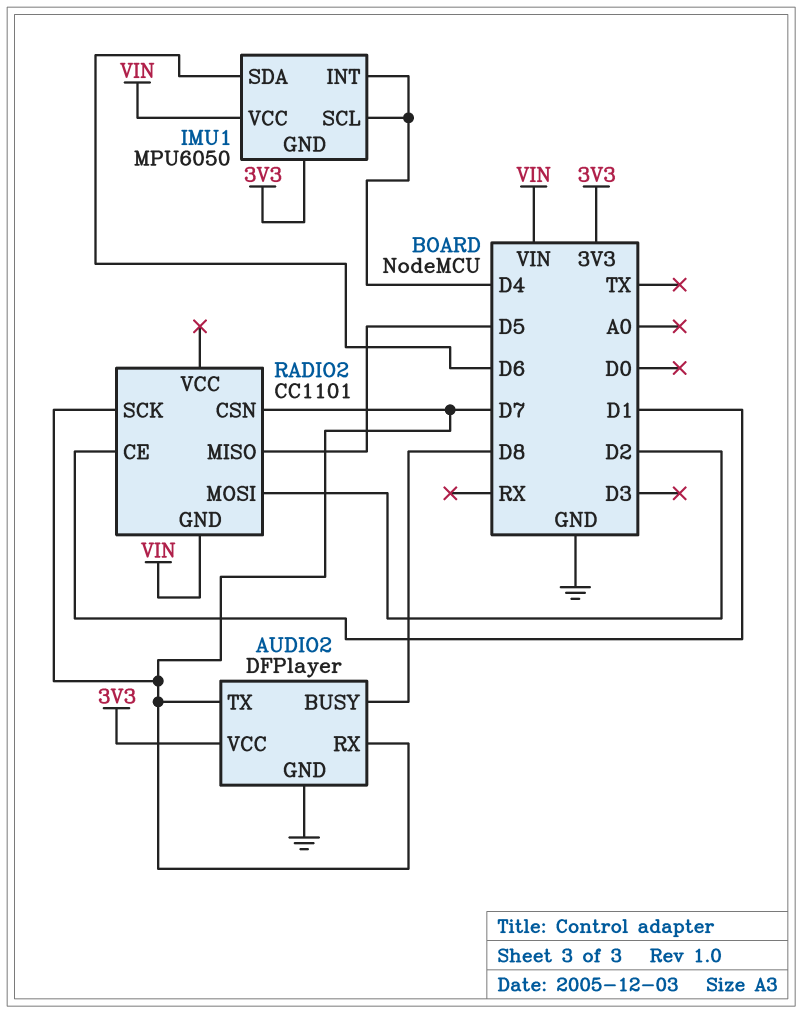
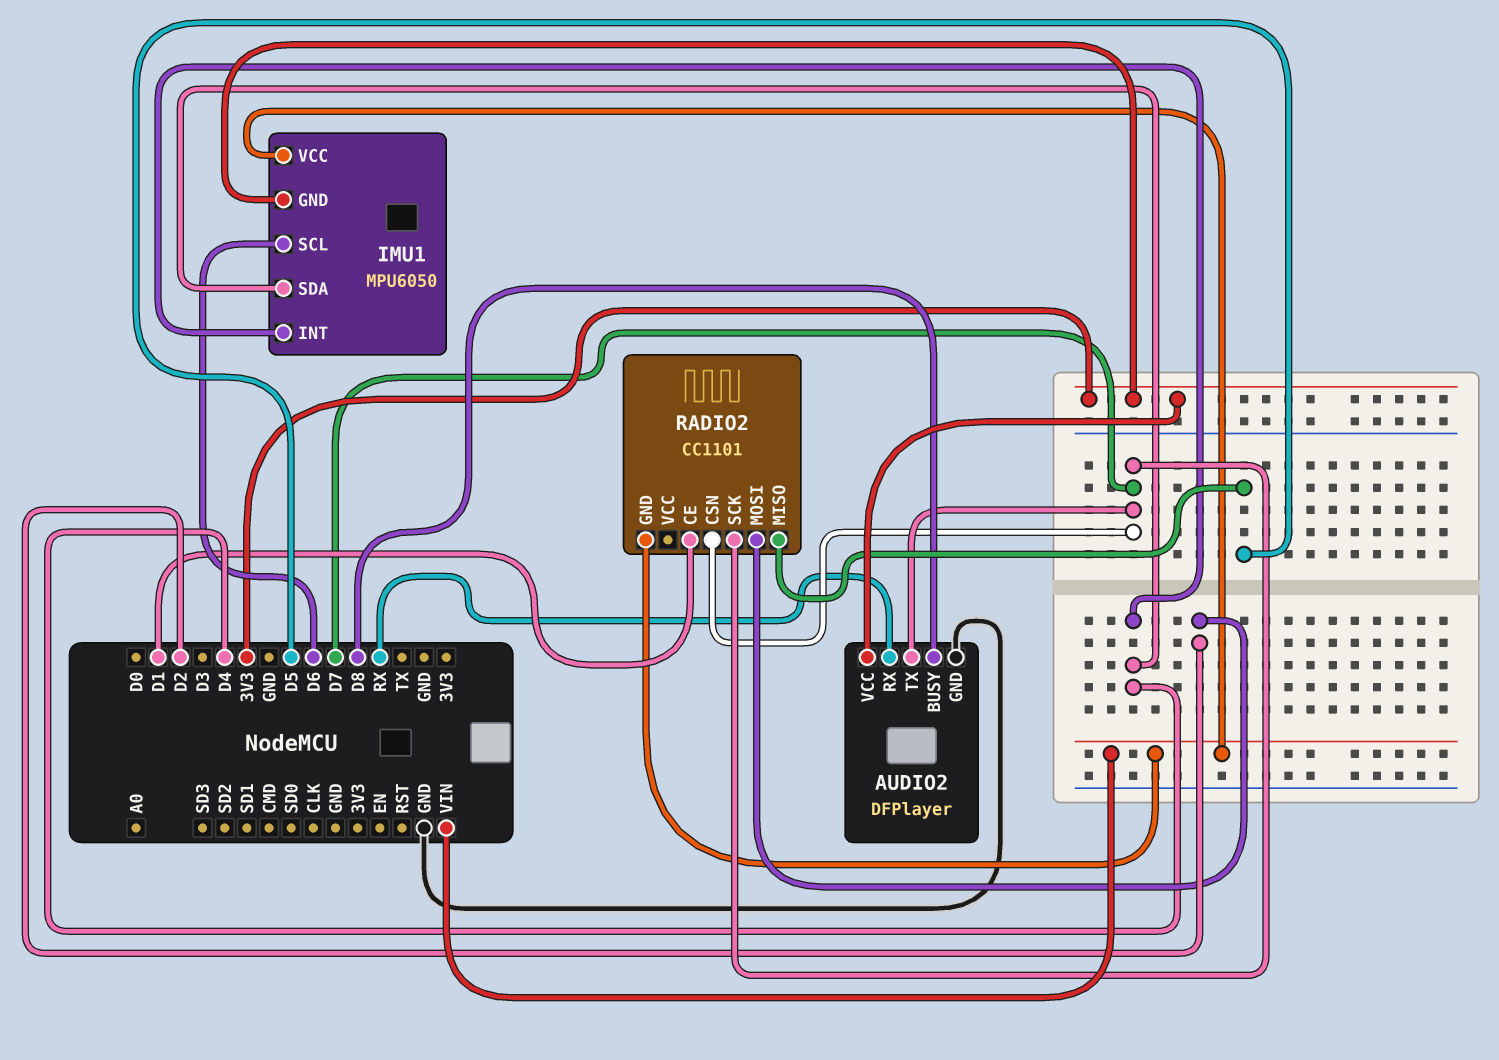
AUDIO2 pin RX: D7 -> RX
IMU1 pin SCL: D4 -> D6
IMU1 pin SDA: D6 -> D4

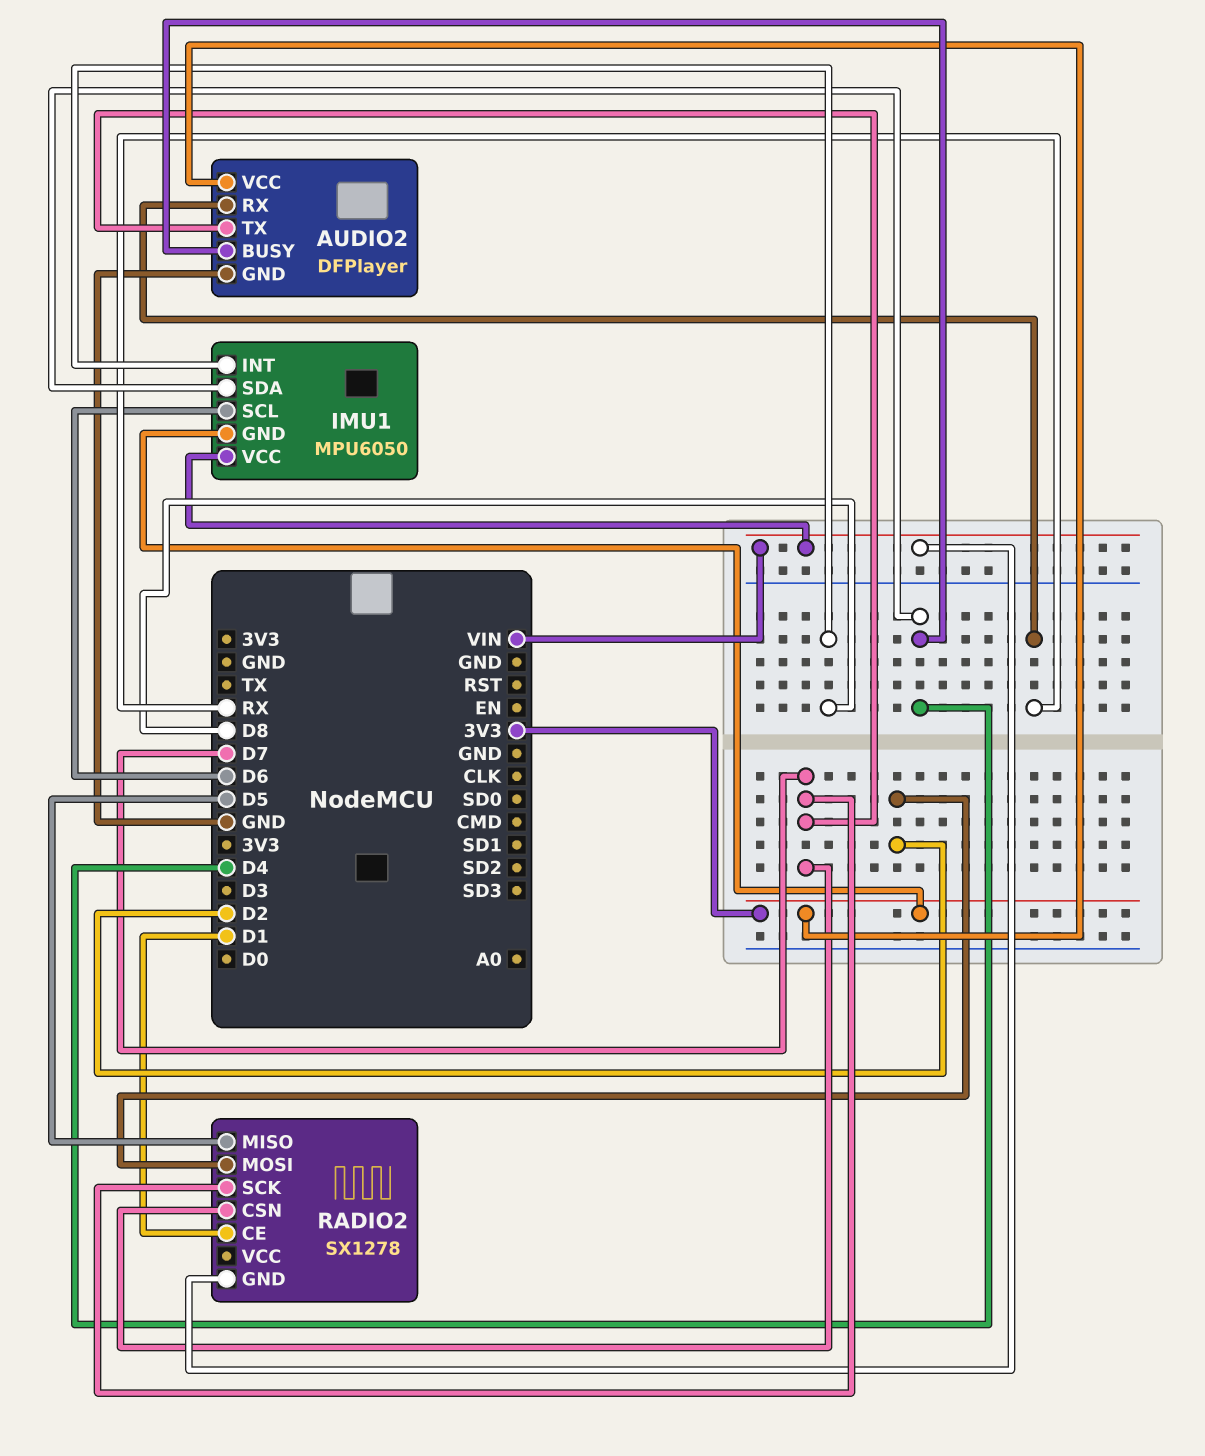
AUDIO2 pin BUSY: D8 -> D4
IMU1 pin INT: D4 -> D8
RADIO2: CC1101 -> SX1278

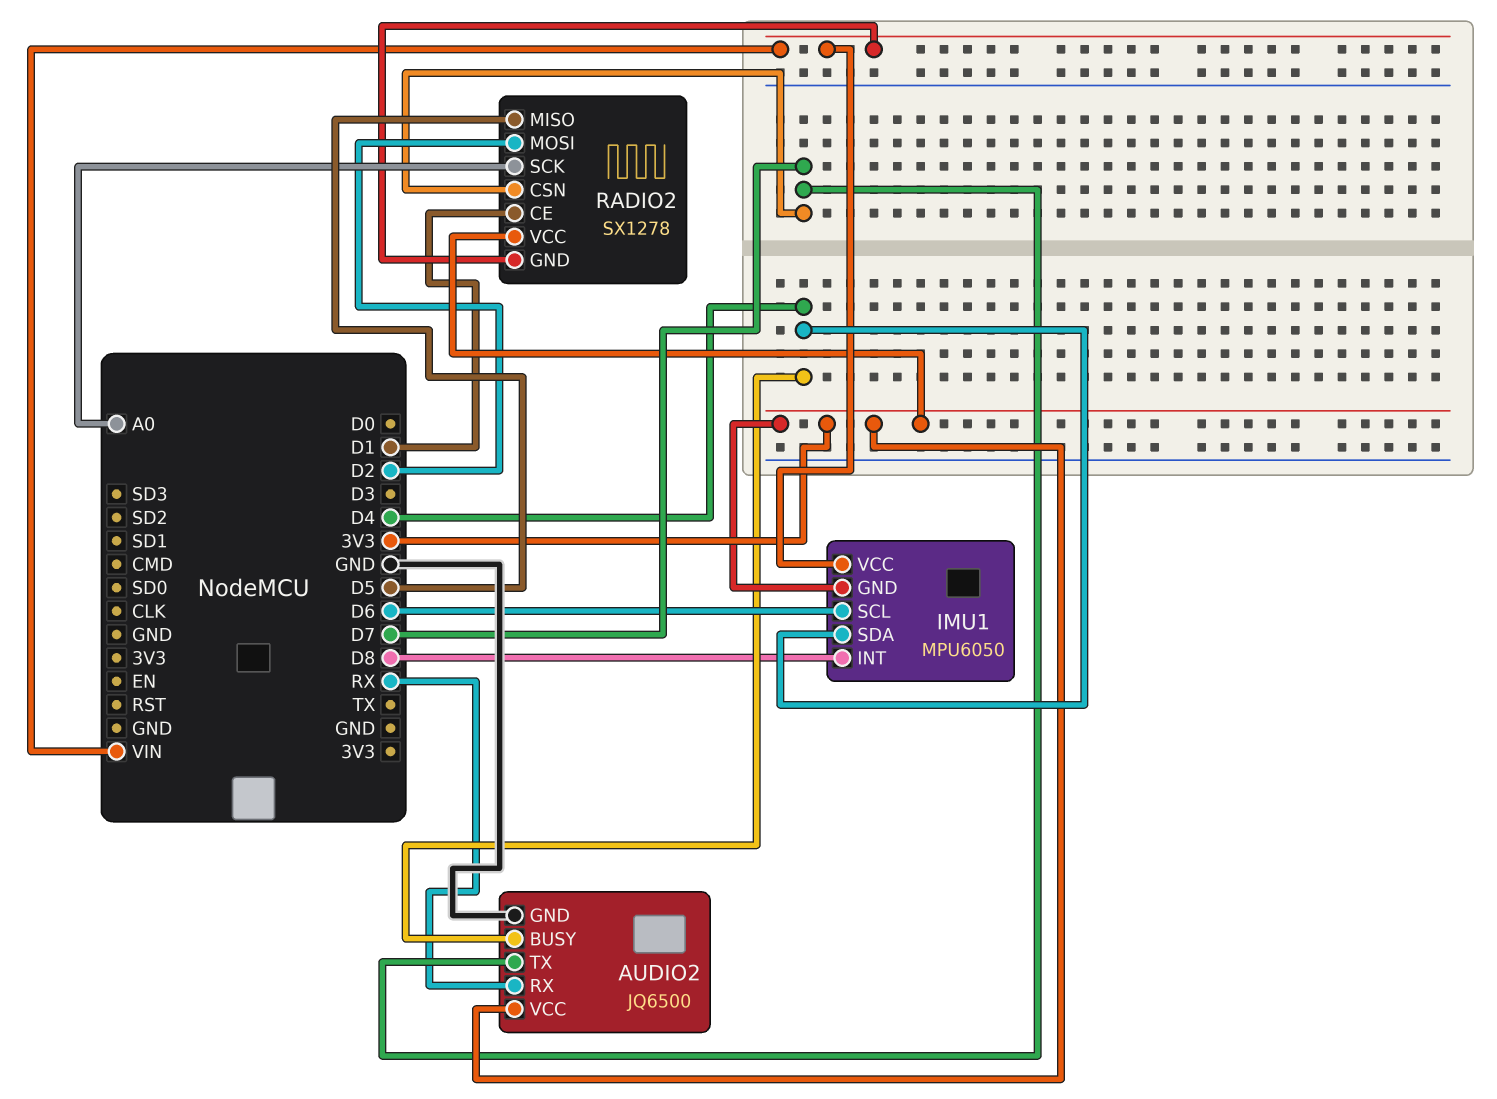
AUDIO2: DFPlayer -> JQ6500
RADIO2 pin SCK: D7 -> A0
RADIO2 pin VCC: none -> 3V3

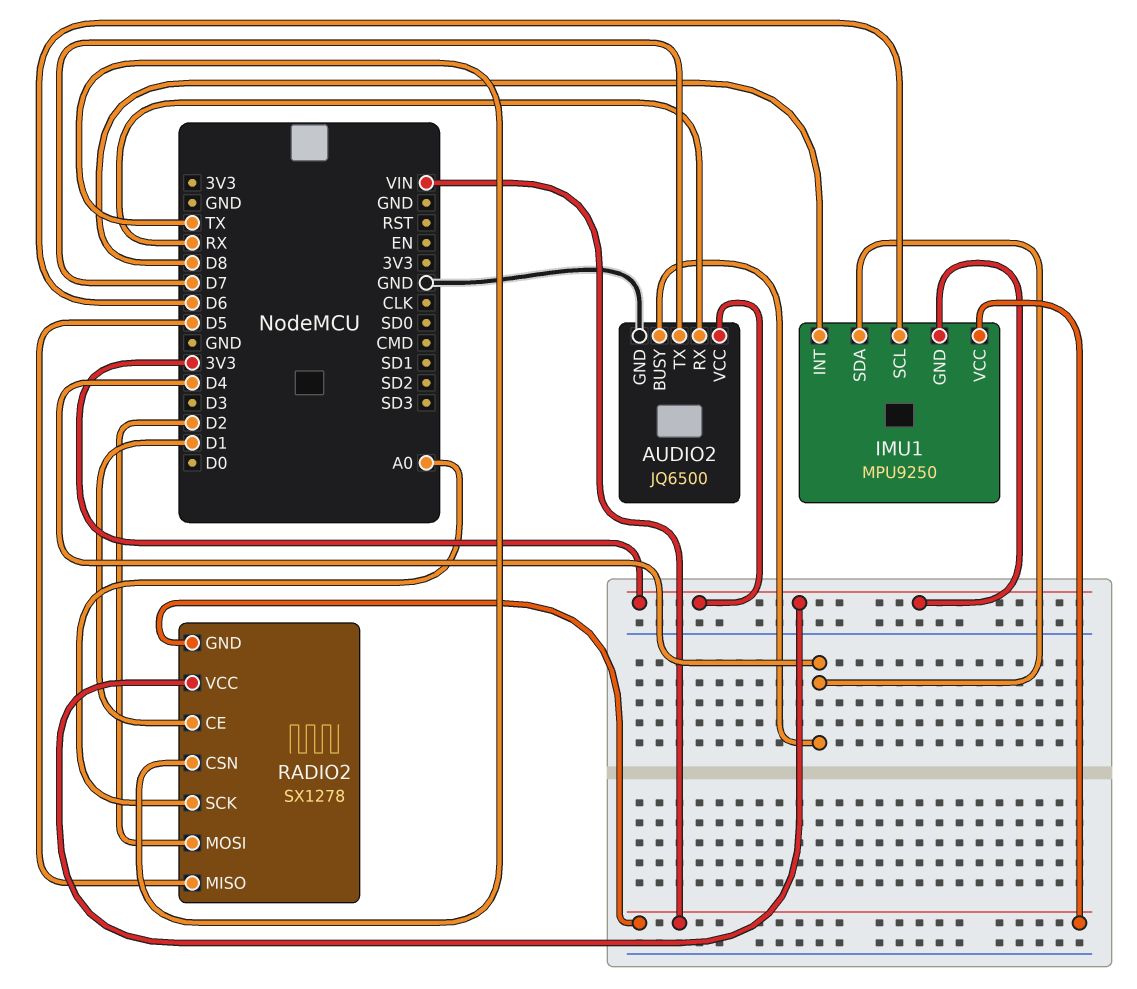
IMU1: MPU6050 -> MPU9250
RADIO2 pin CSN: D7 -> TX

